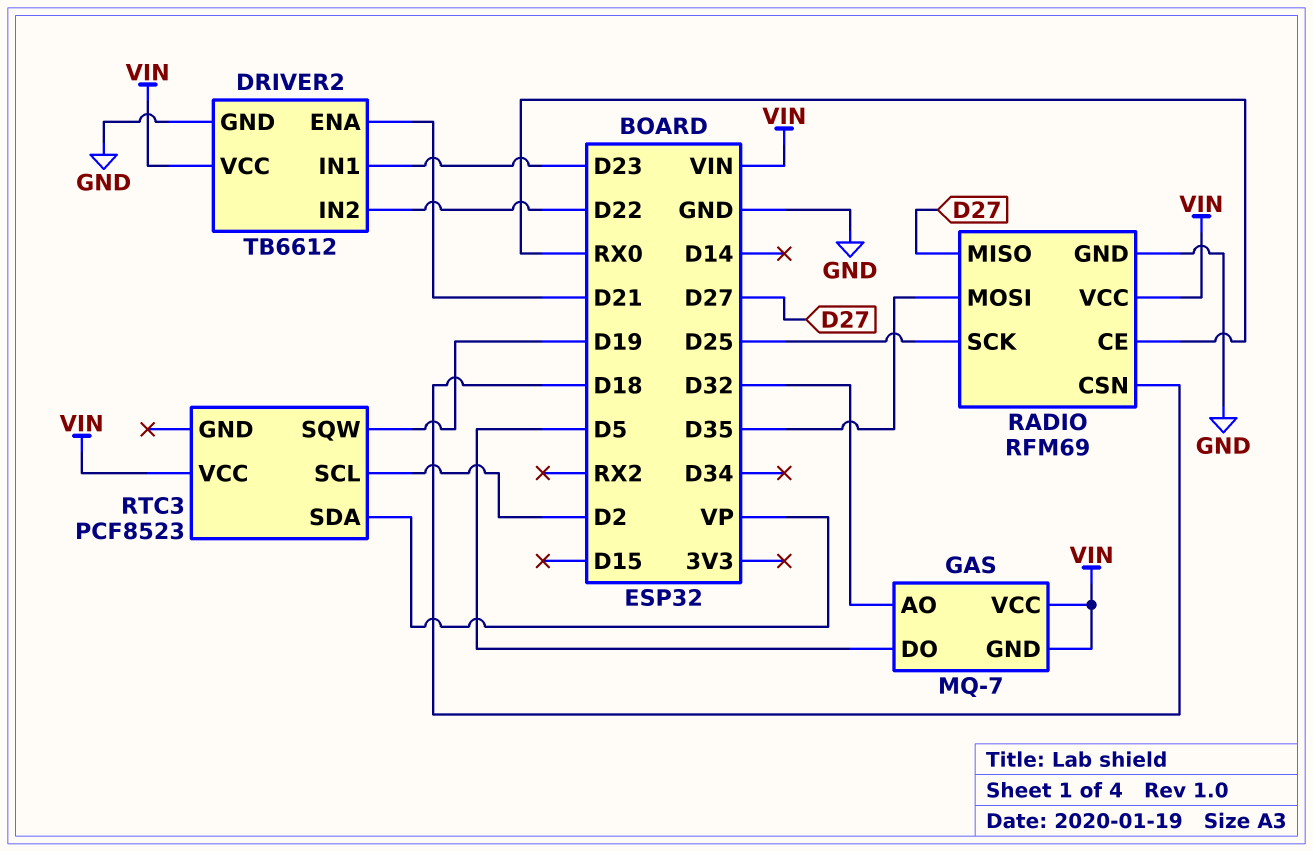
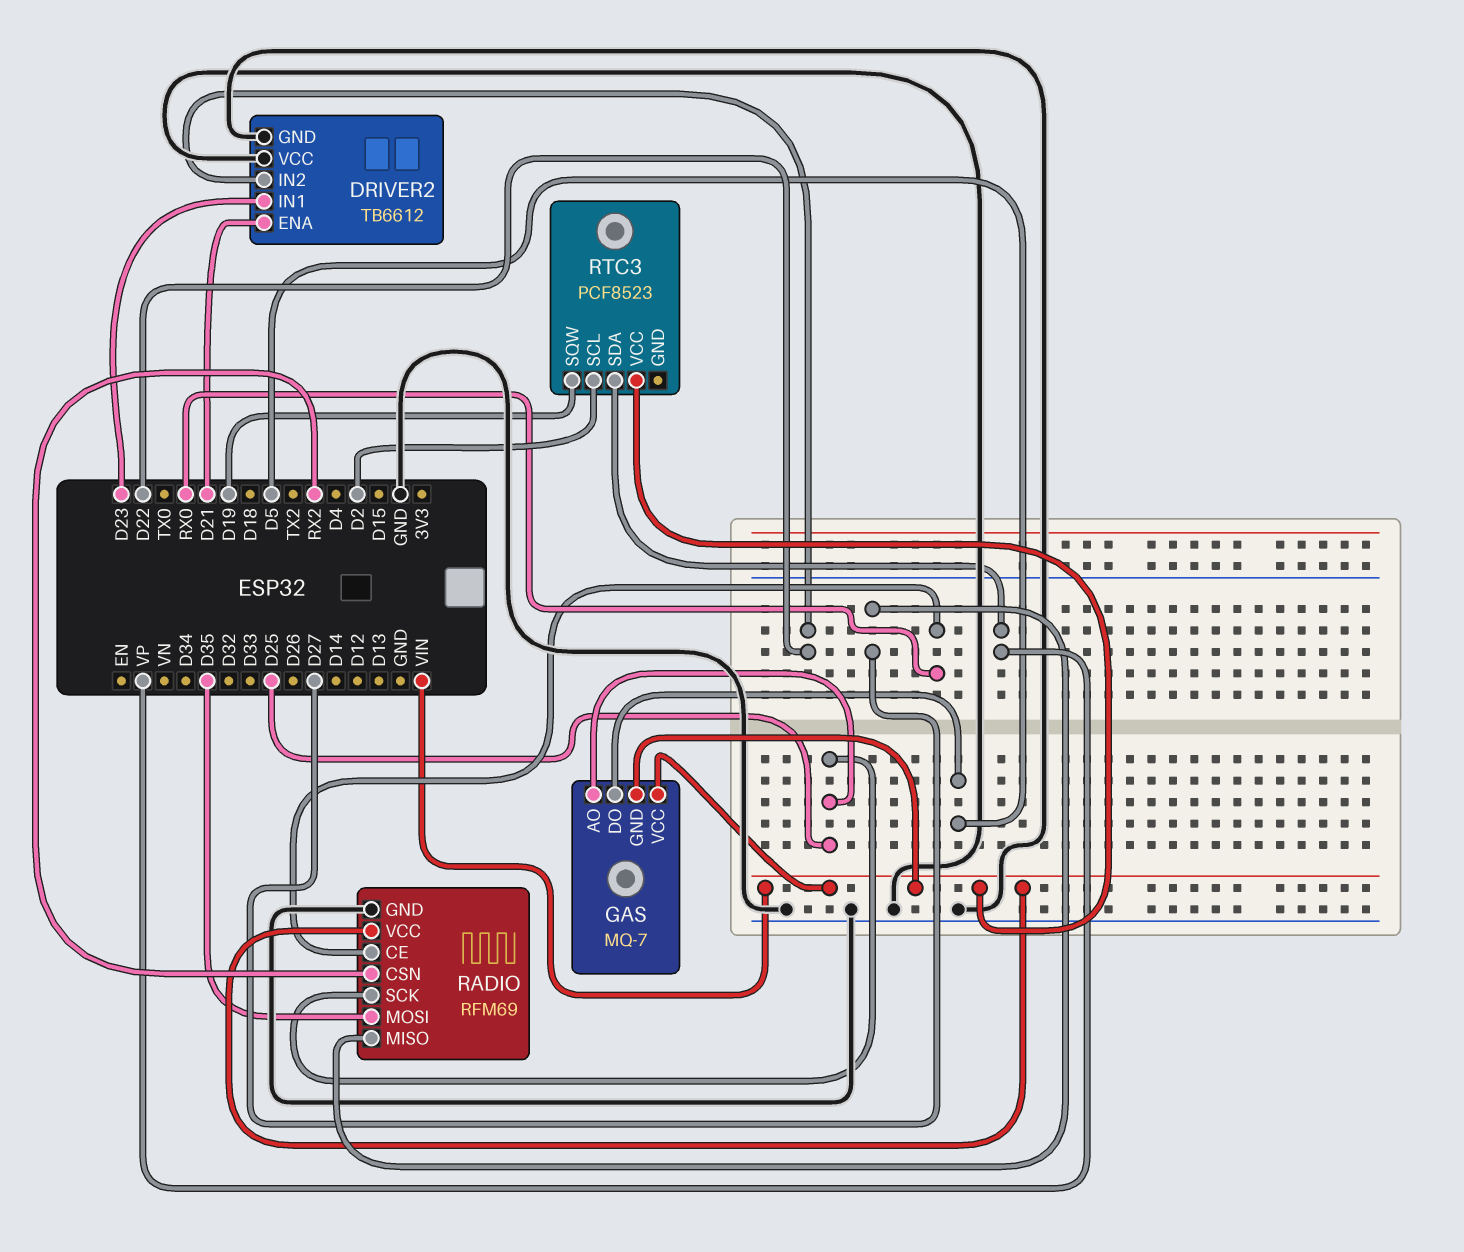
DRIVER2 pin VCC: VIN -> GND
GAS pin AO: D32 -> D25
RADIO pin CSN: D18 -> RX2

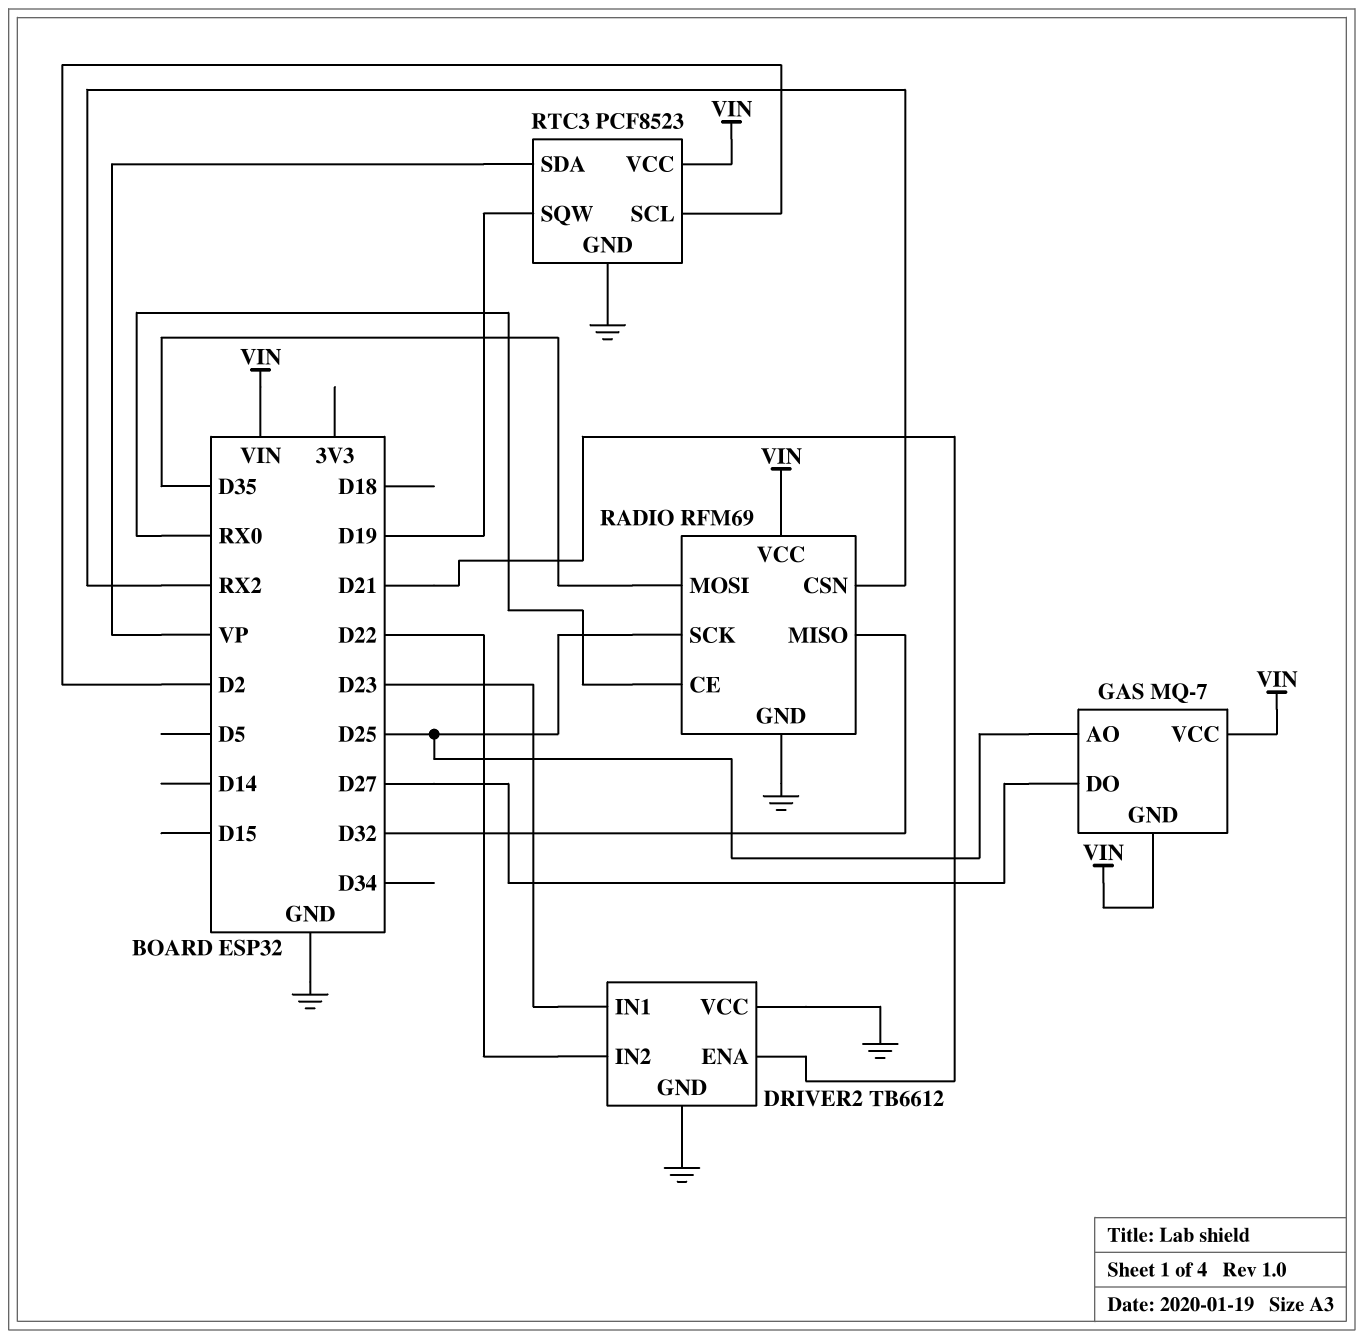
GAS pin DO: D5 -> D27
RADIO pin MISO: D27 -> D32
RTC3 pin GND: none -> GND

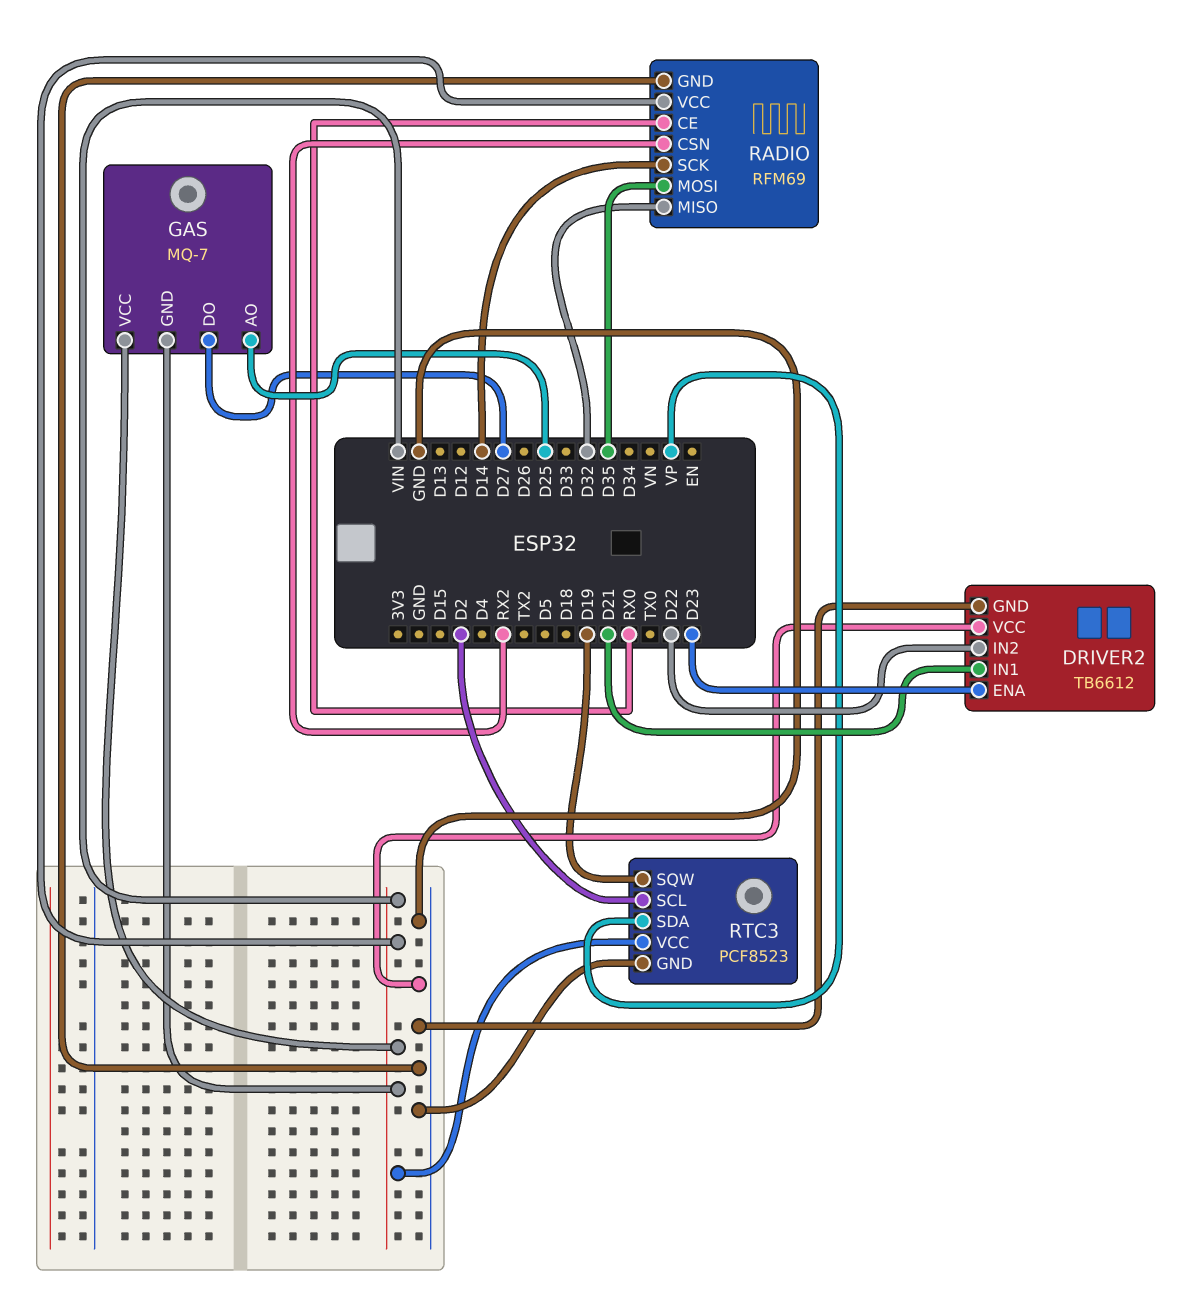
DRIVER2 pin ENA: D21 -> D23
DRIVER2 pin IN1: D23 -> D21
RADIO pin SCK: D25 -> D14

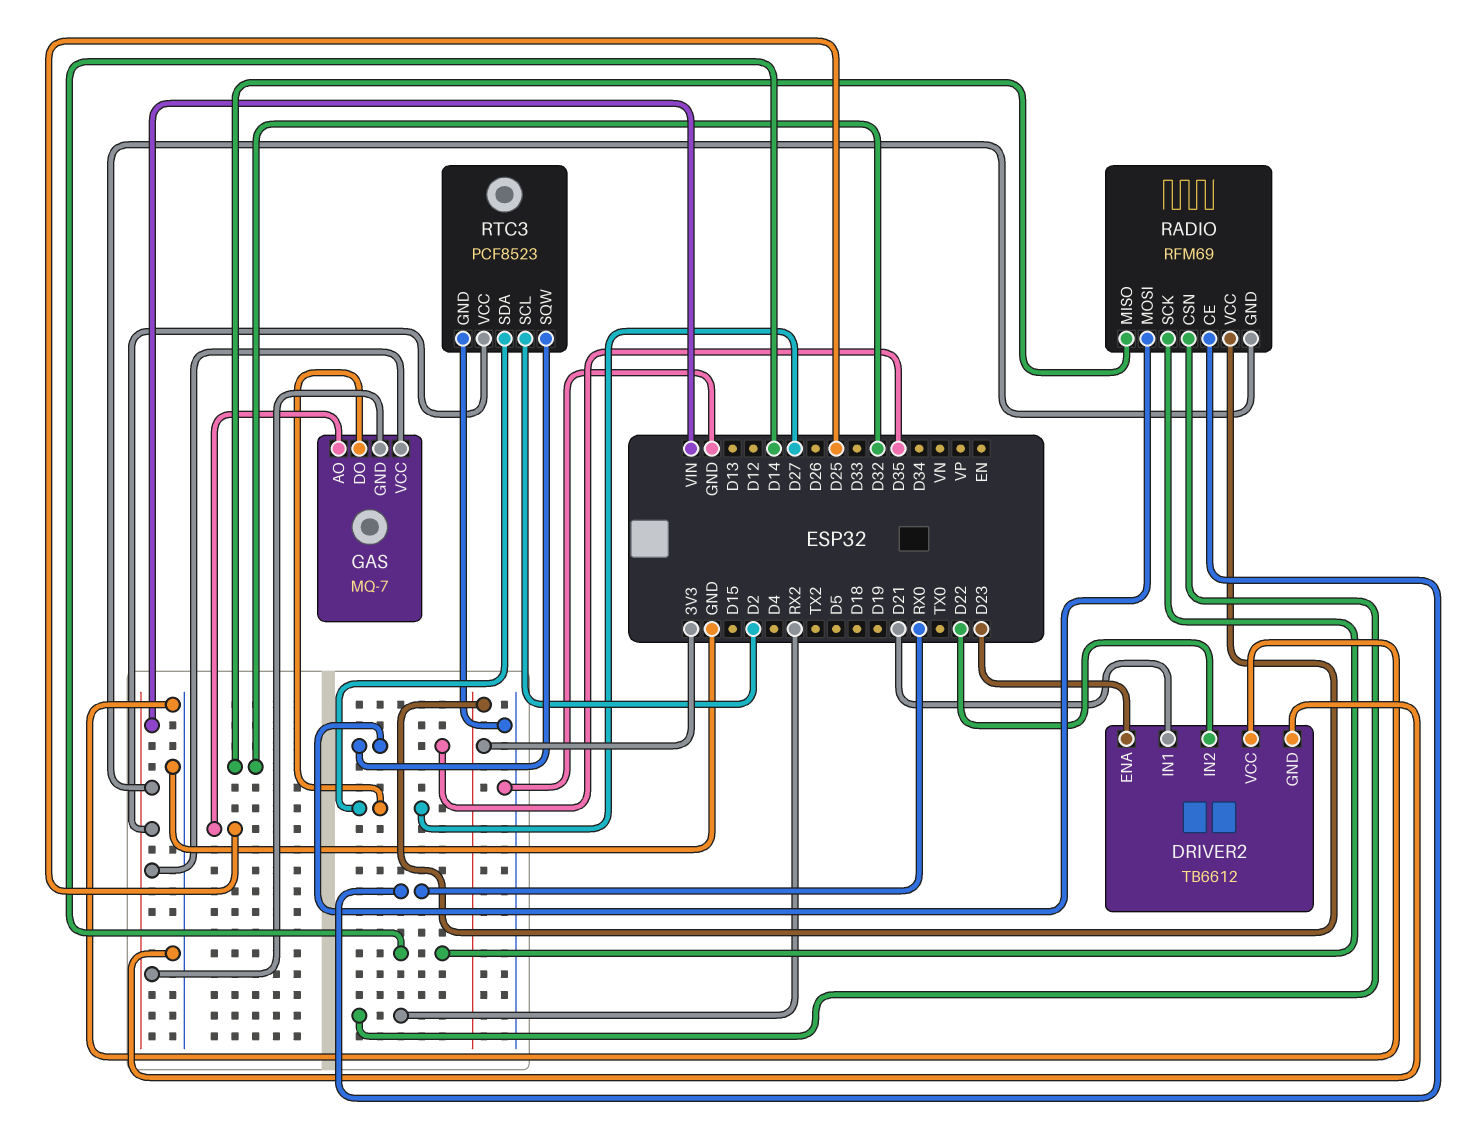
RADIO pin GND: GND -> VIN
RADIO pin VCC: VIN -> 3V3
RTC3 pin SDA: VP -> D27
RTC3 pin SQW: D19 -> D35

